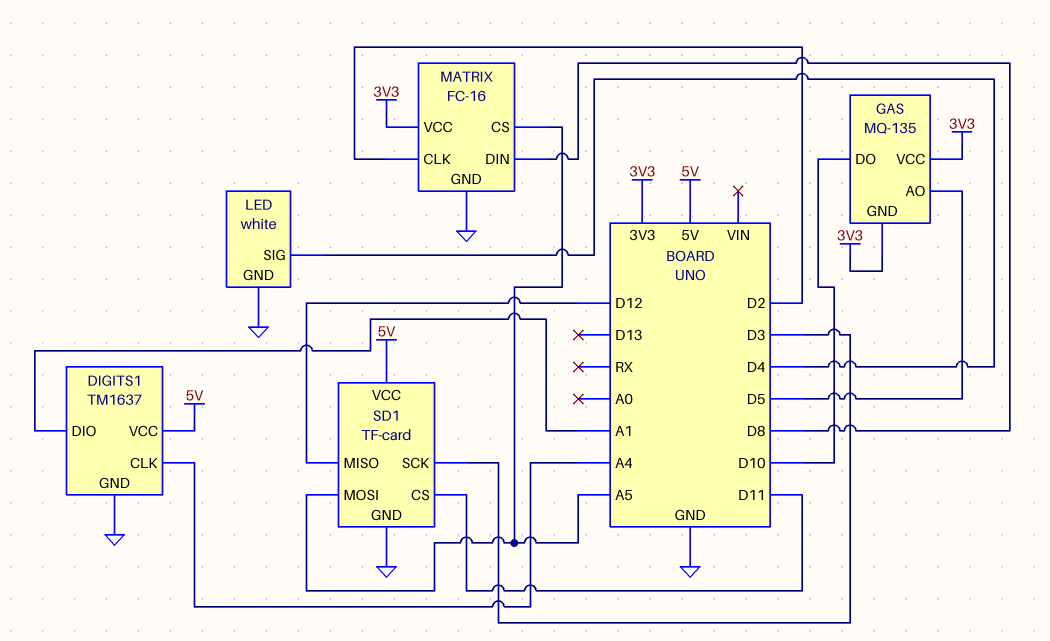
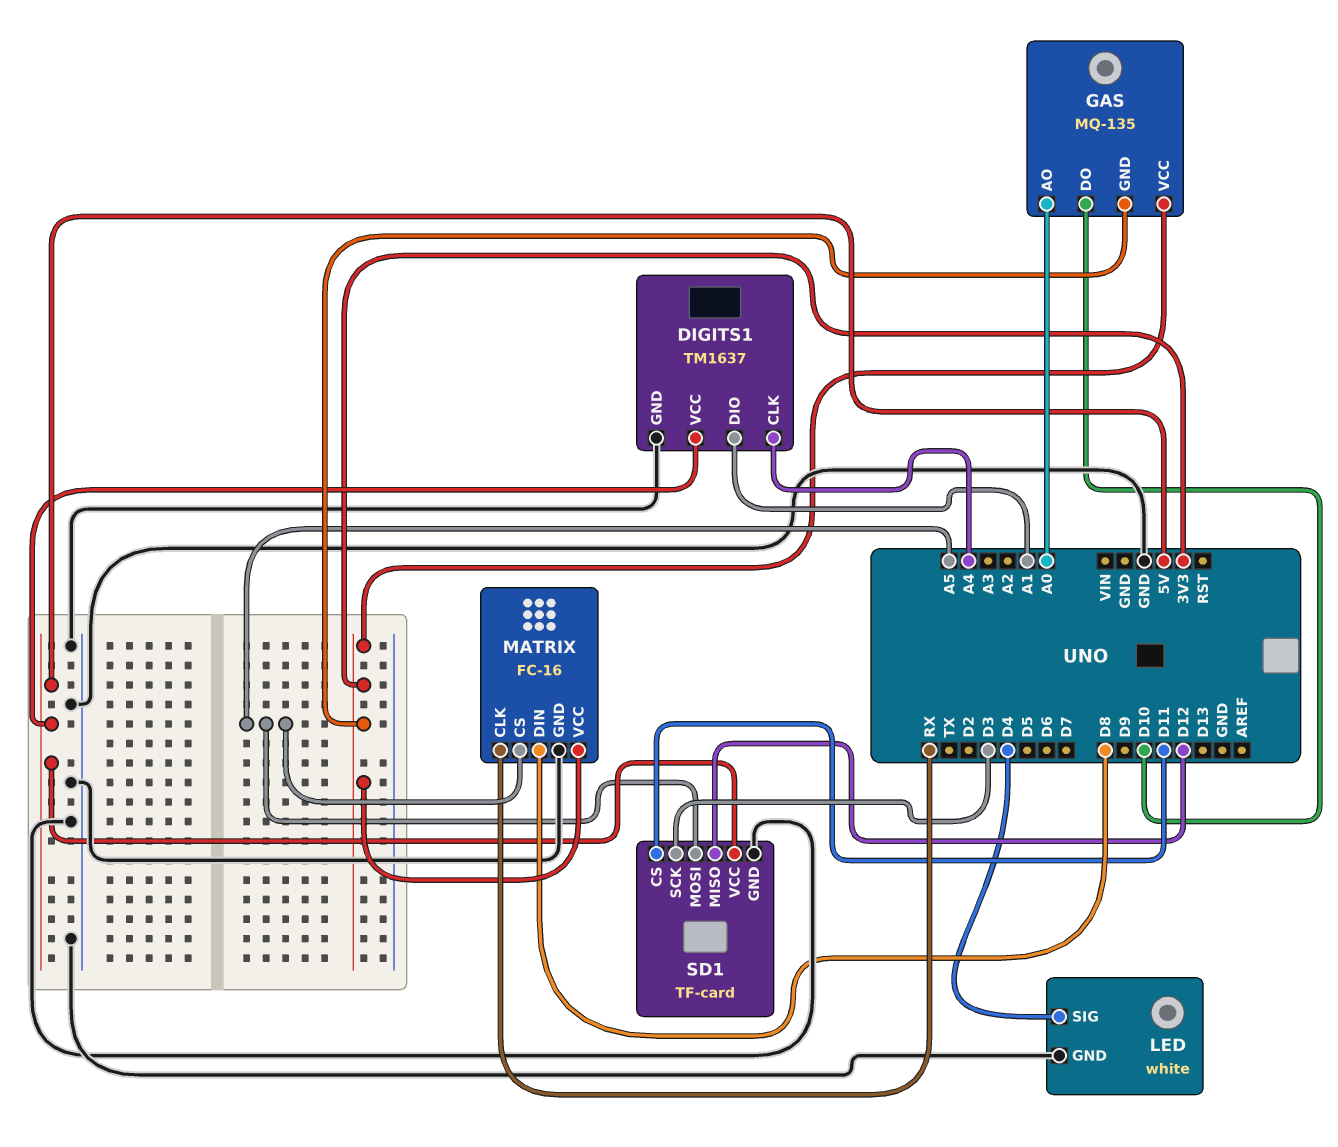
GAS pin AO: D5 -> A0
MATRIX pin CLK: D2 -> RX

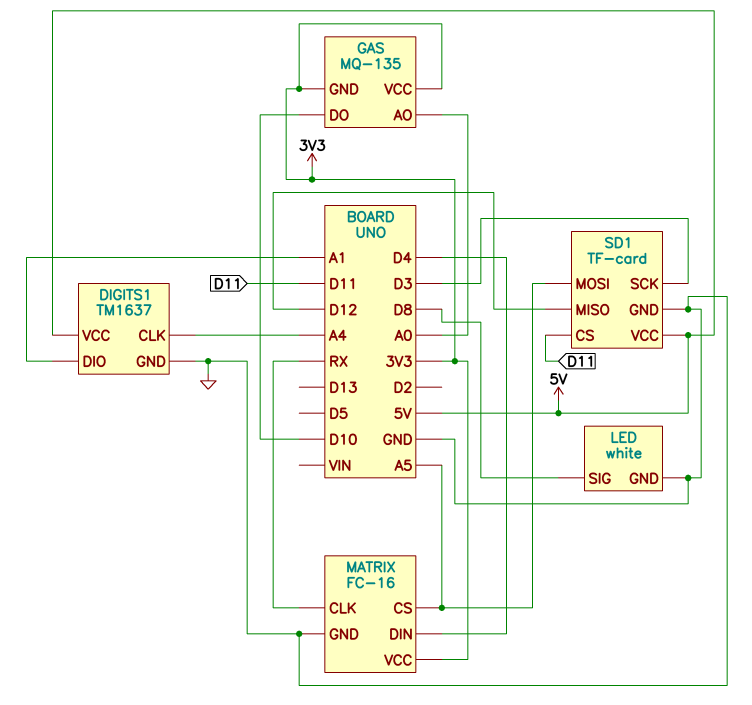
LED pin SIG: D4 -> D8
MATRIX pin DIN: D8 -> D4

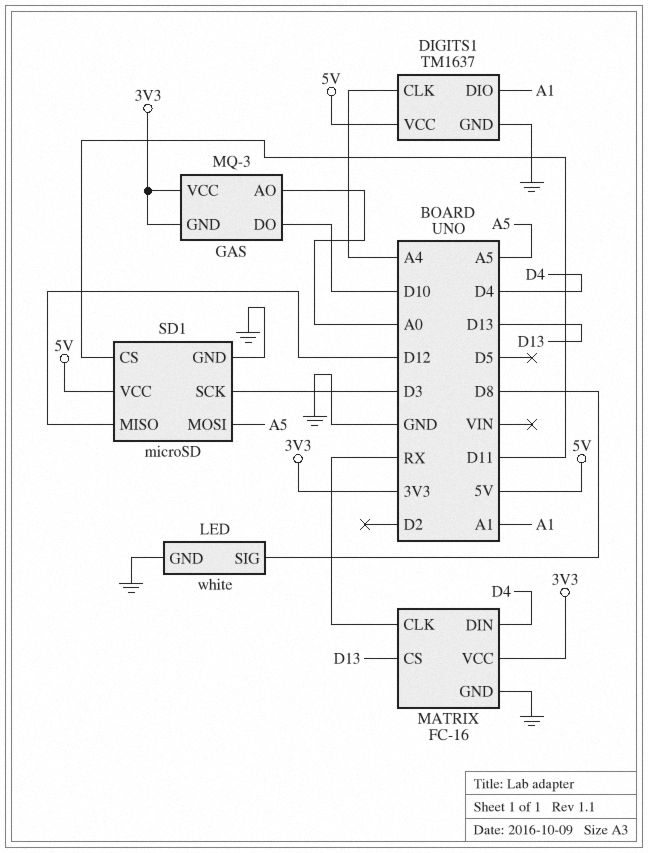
GAS: MQ-135 -> MQ-3
MATRIX pin CS: A5 -> D13
SD1: TF-card -> microSD

